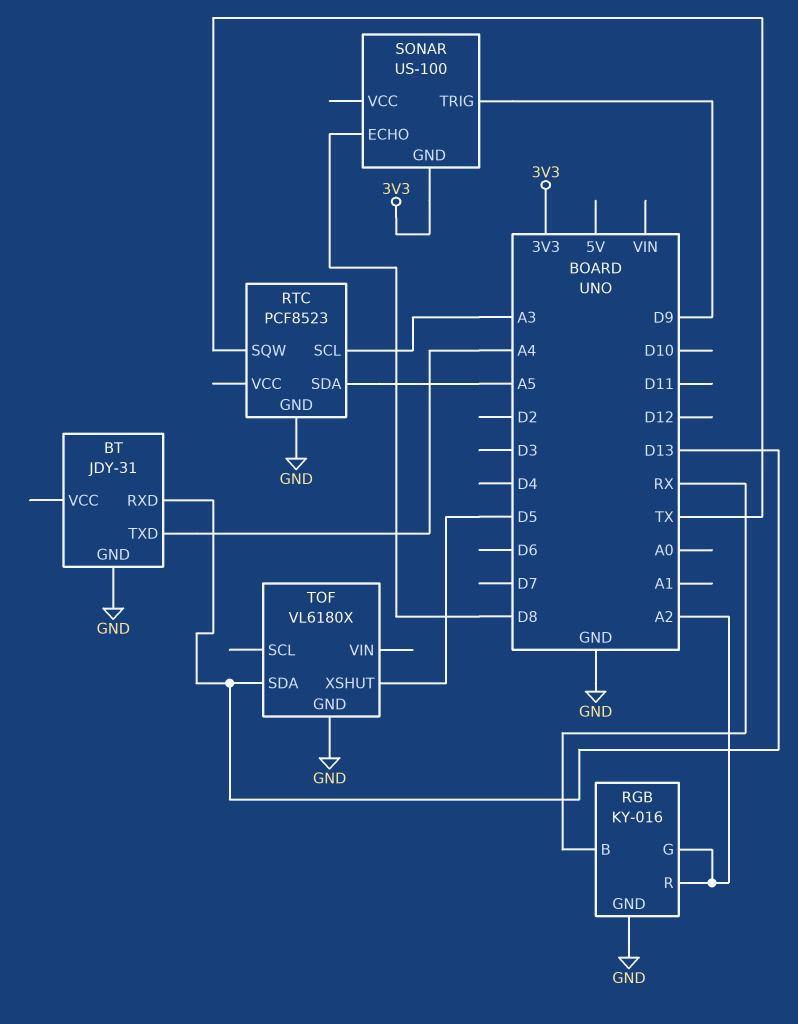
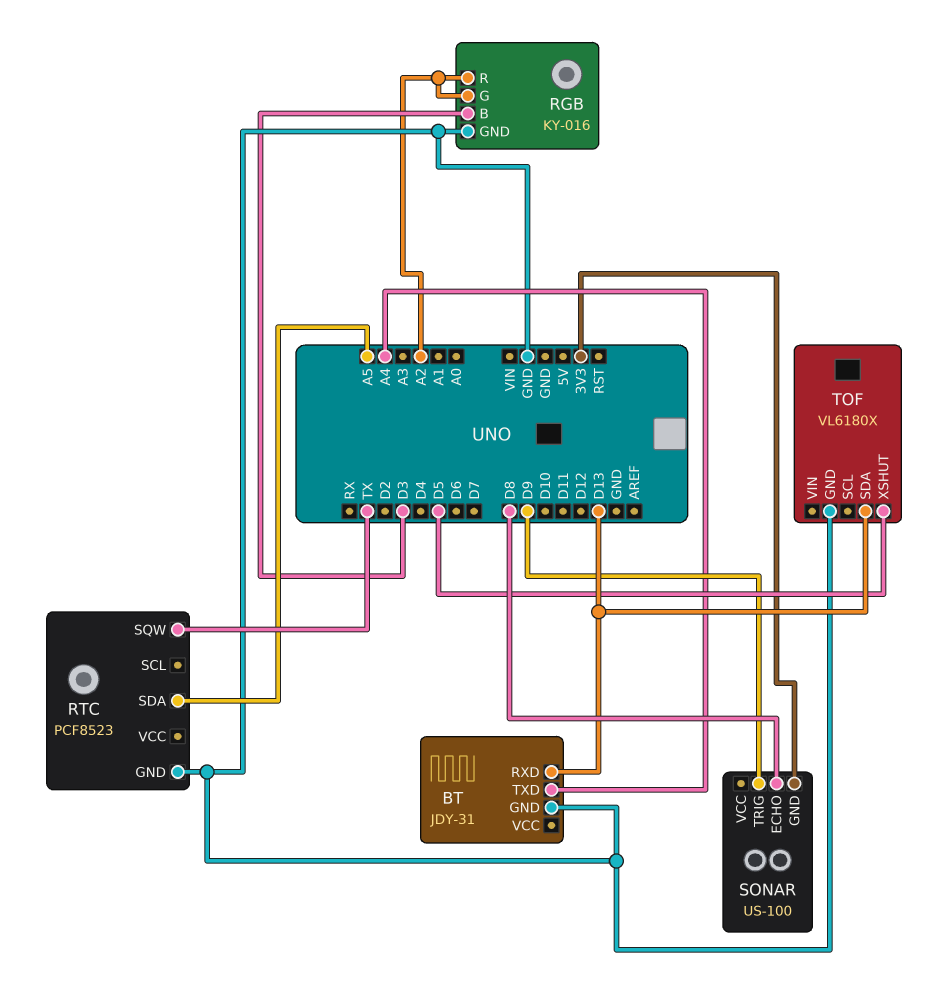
RGB pin B: RX -> D3
RTC pin SCL: A3 -> none

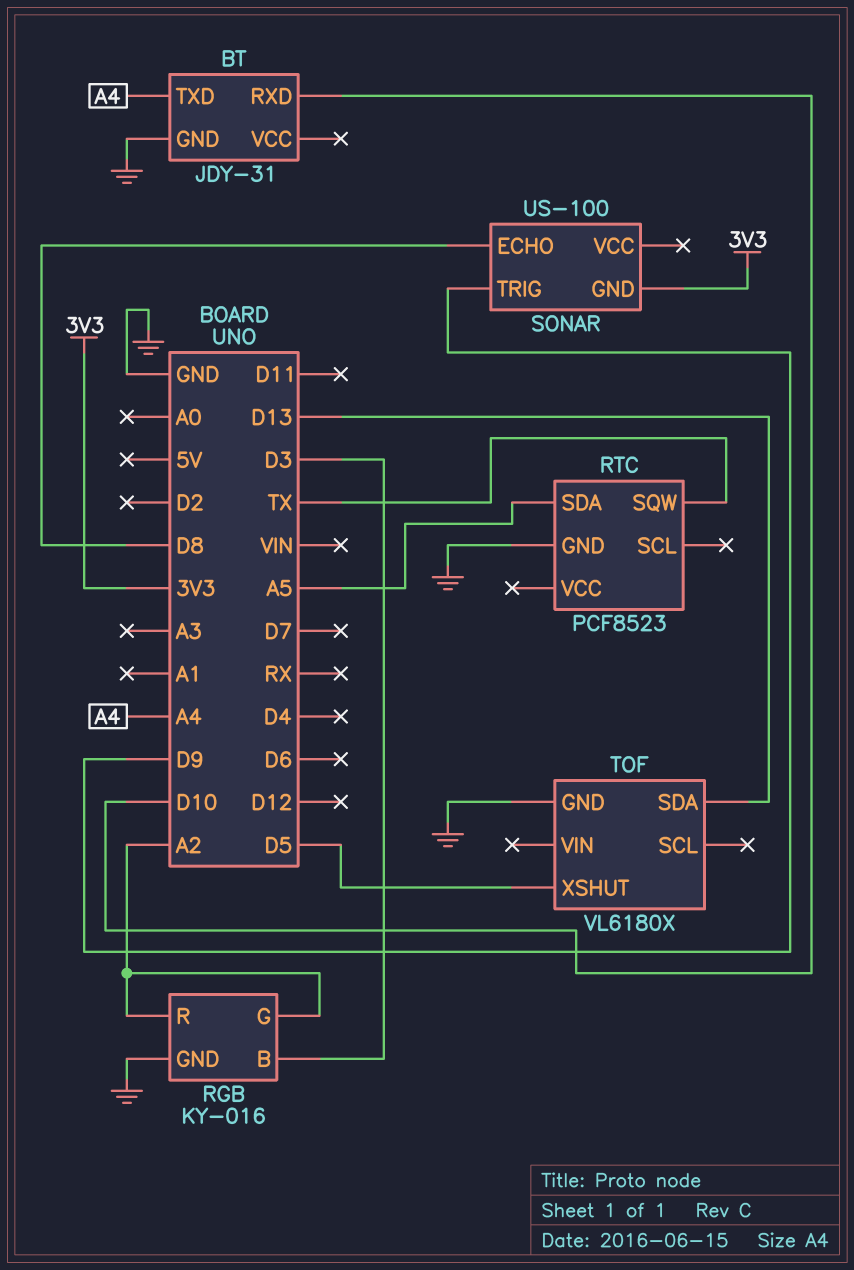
BT pin RXD: D13 -> D10

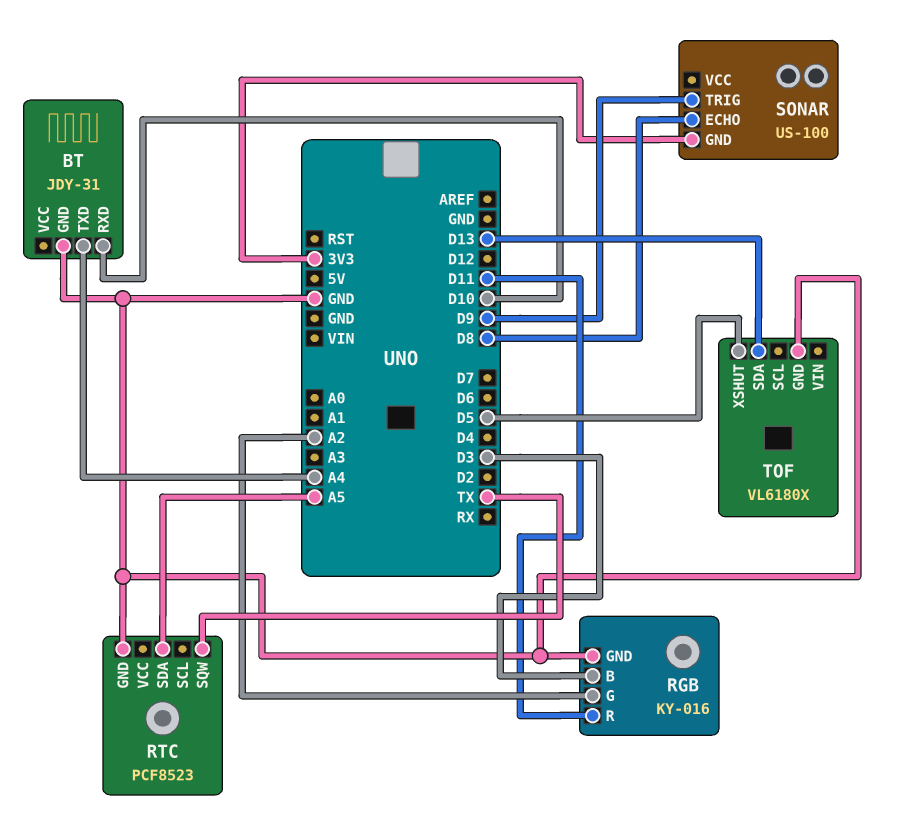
RGB pin R: A2 -> D11

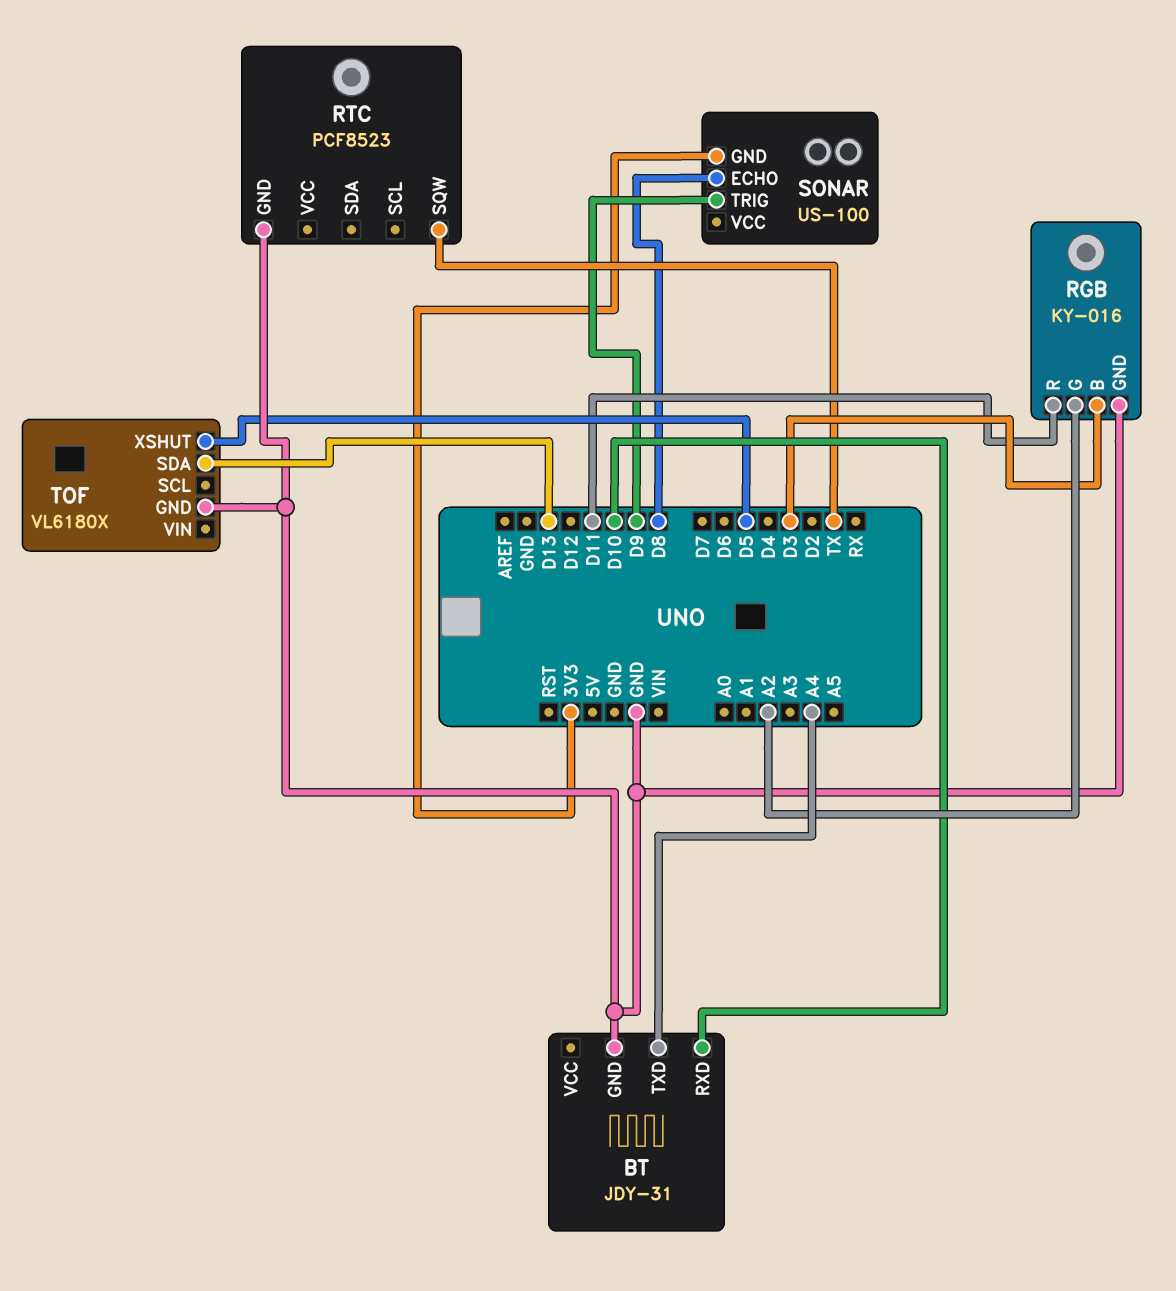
RTC pin SDA: A5 -> none

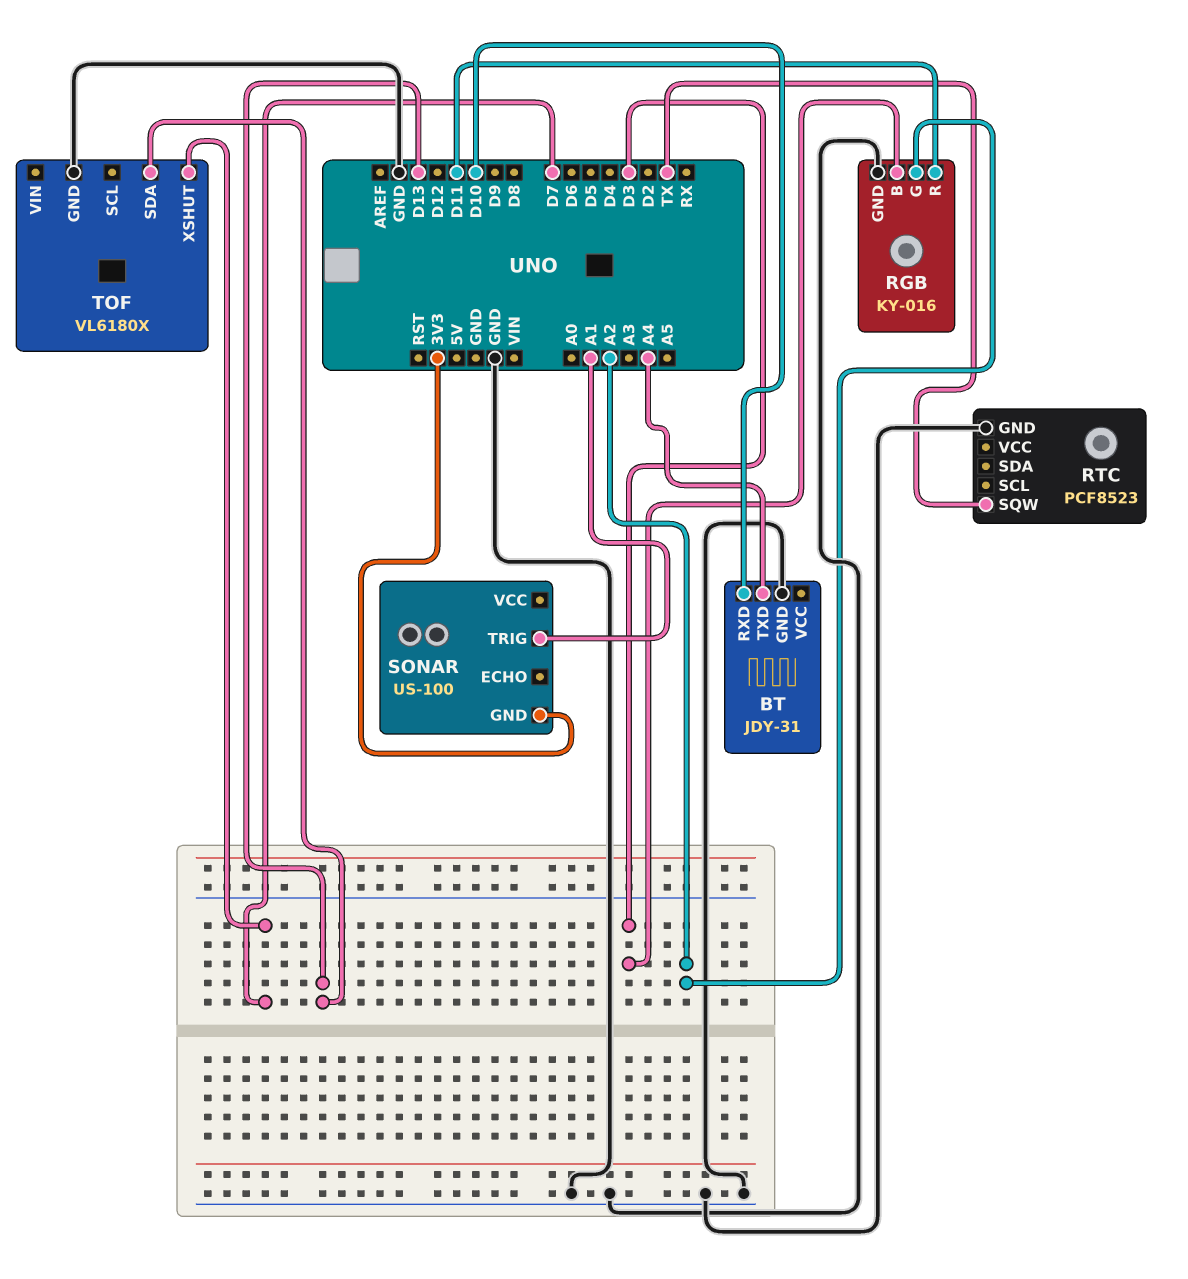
SONAR pin ECHO: D8 -> none
SONAR pin TRIG: D9 -> A1
TOF pin XSHUT: D5 -> D7

